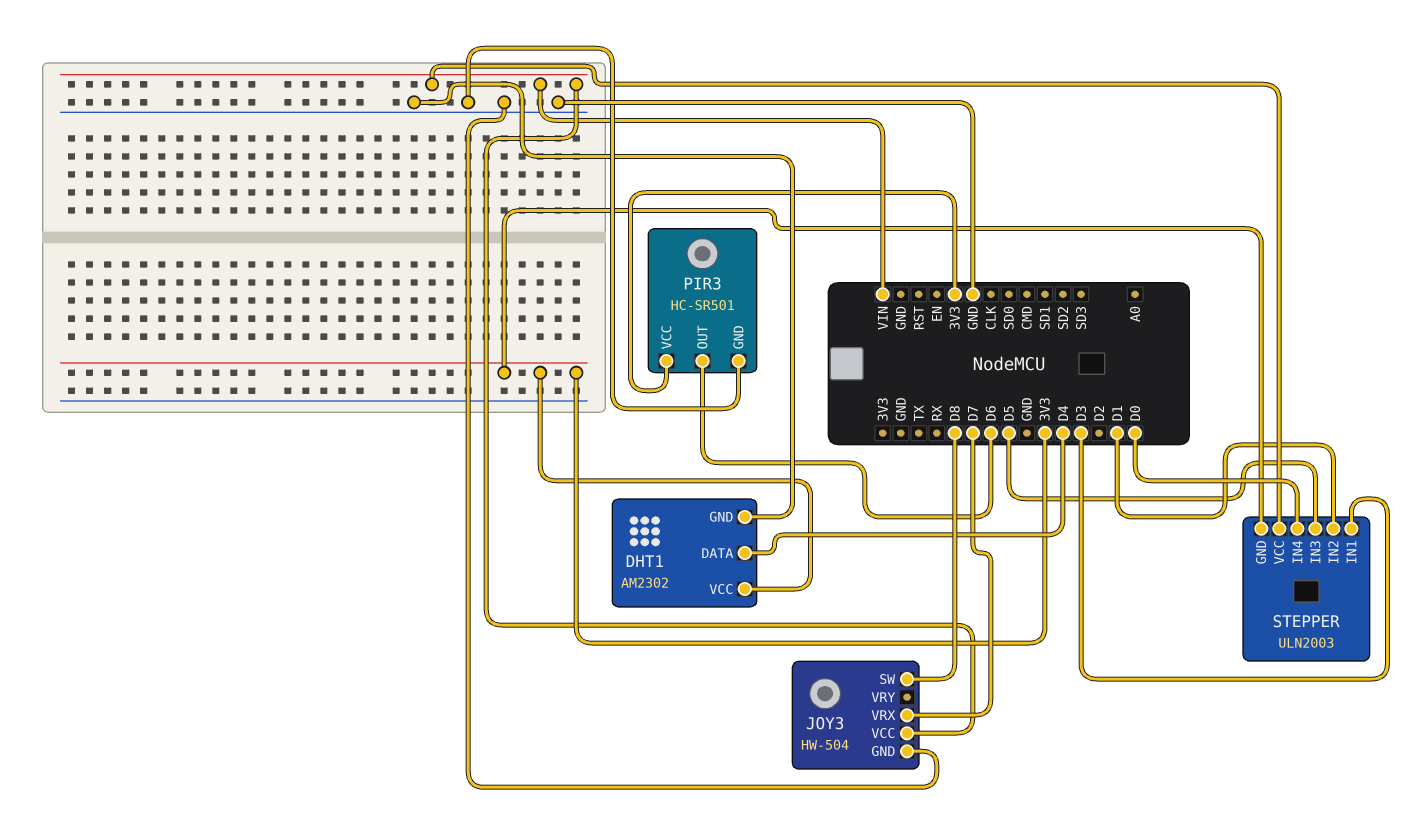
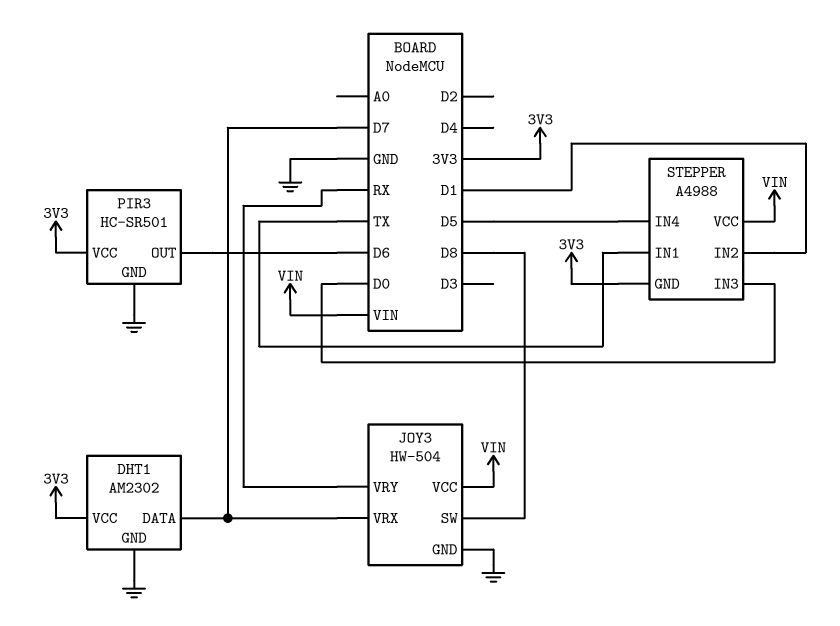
DHT1 pin DATA: D4 -> D7
JOY3 pin VRY: none -> RX
STEPPER: ULN2003 -> A4988
STEPPER pin IN1: D3 -> TX
STEPPER pin IN3: D5 -> D0
STEPPER pin IN4: D0 -> D5

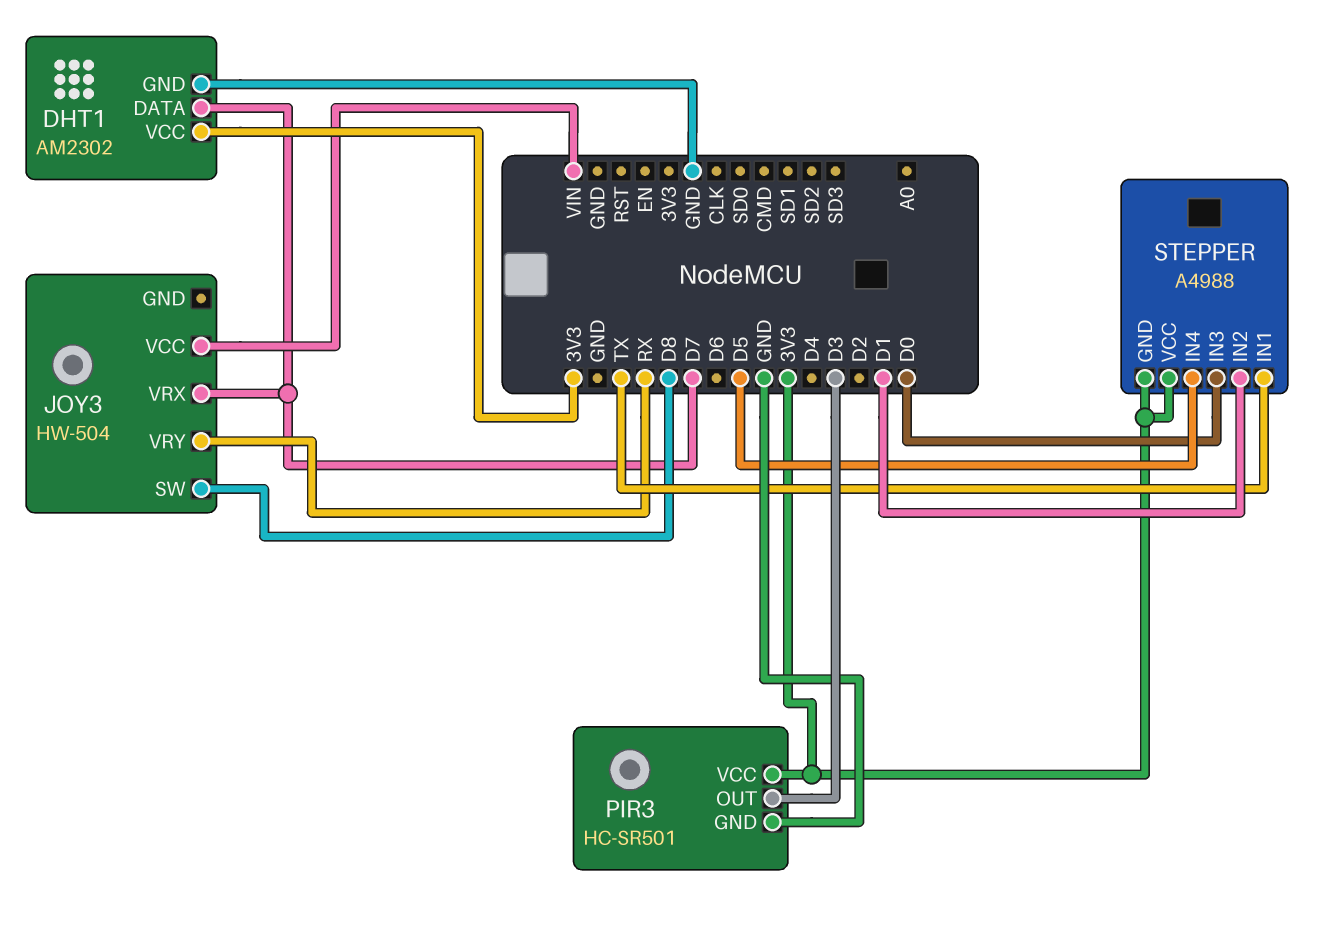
JOY3 pin GND: GND -> none
PIR3 pin OUT: D6 -> D3
STEPPER pin VCC: VIN -> 3V3

